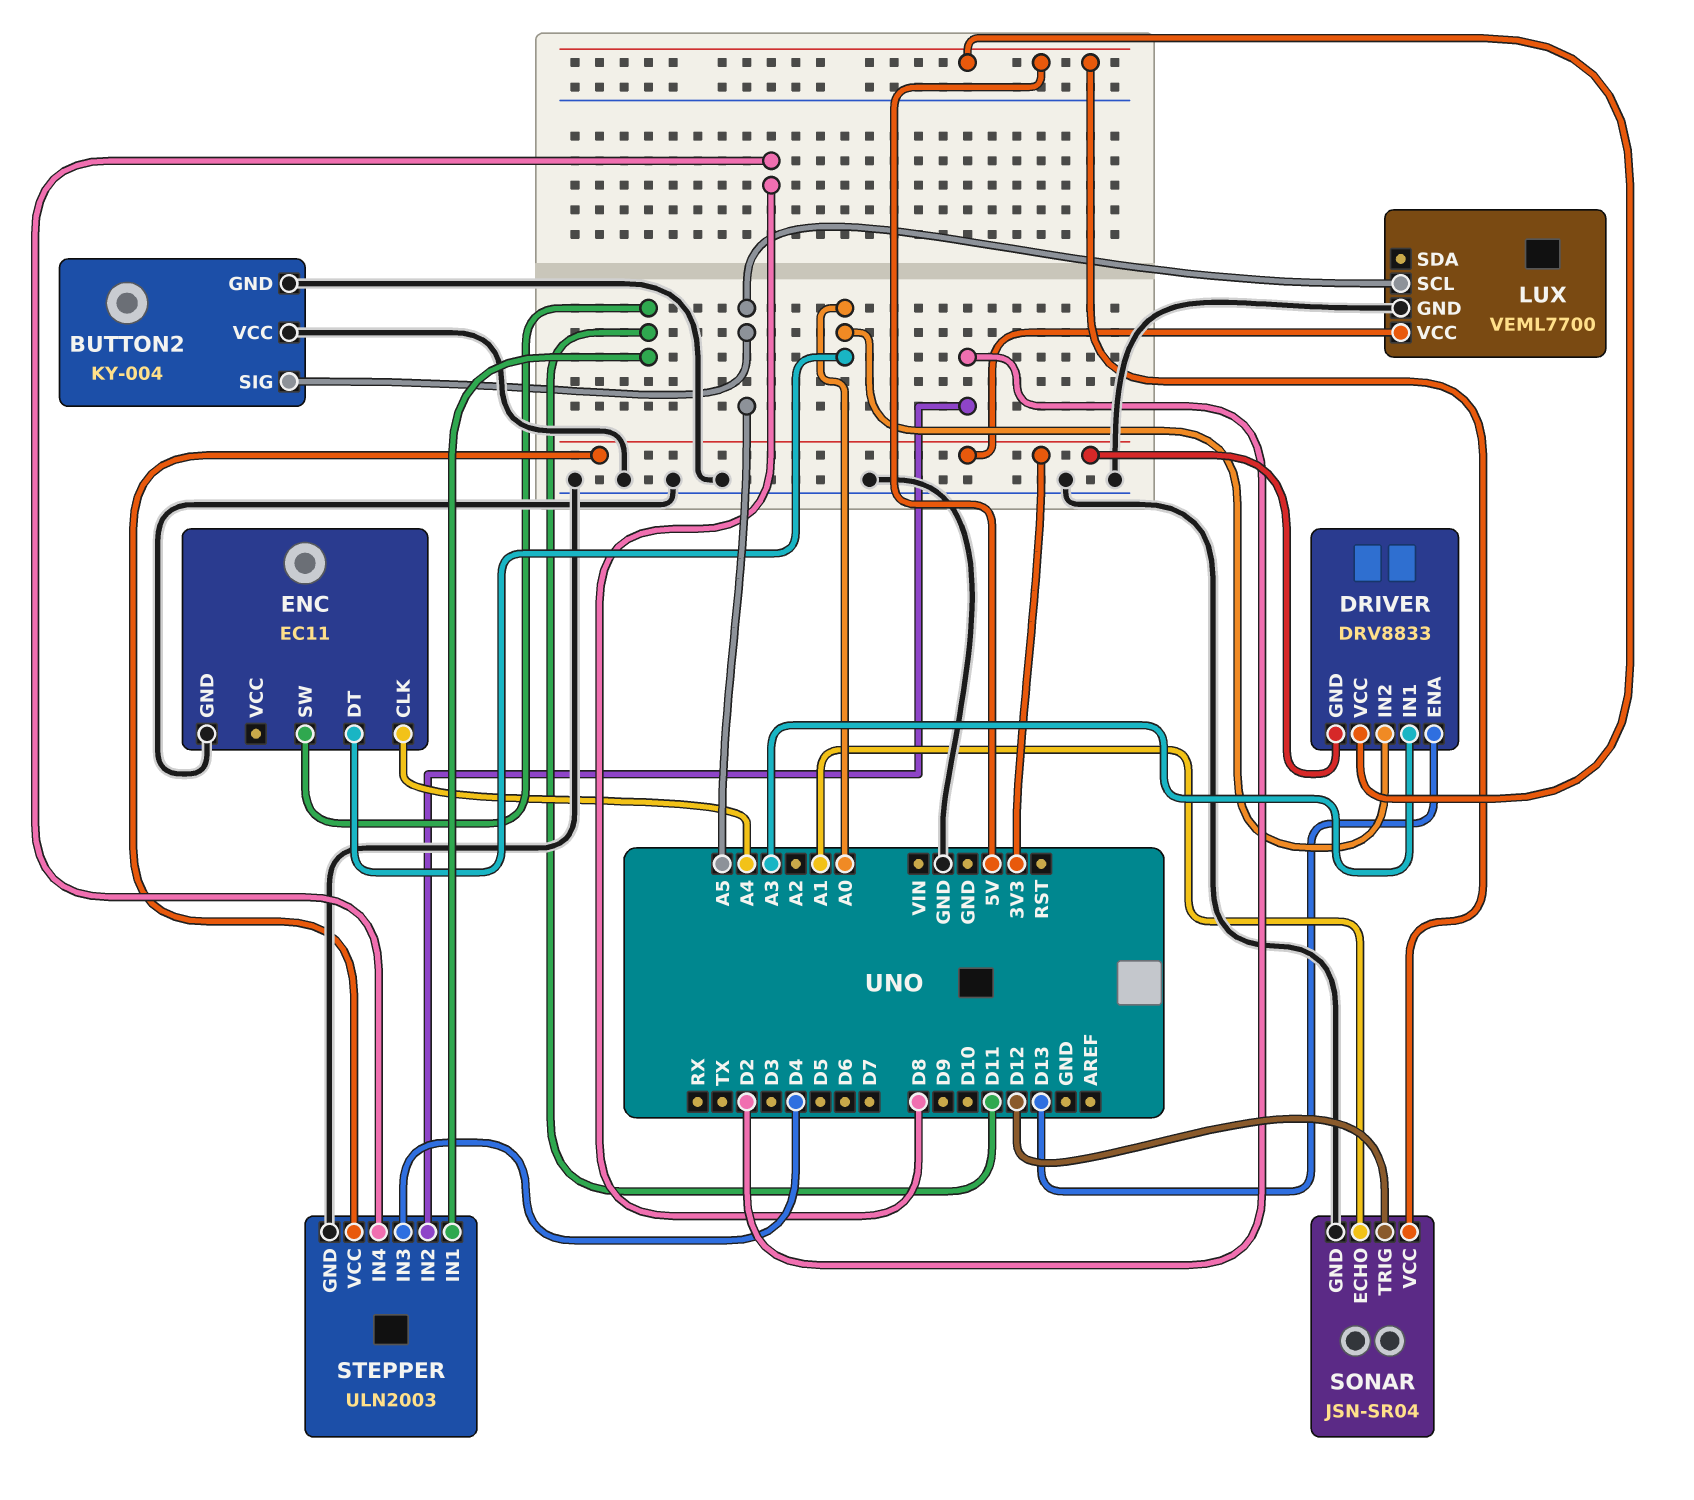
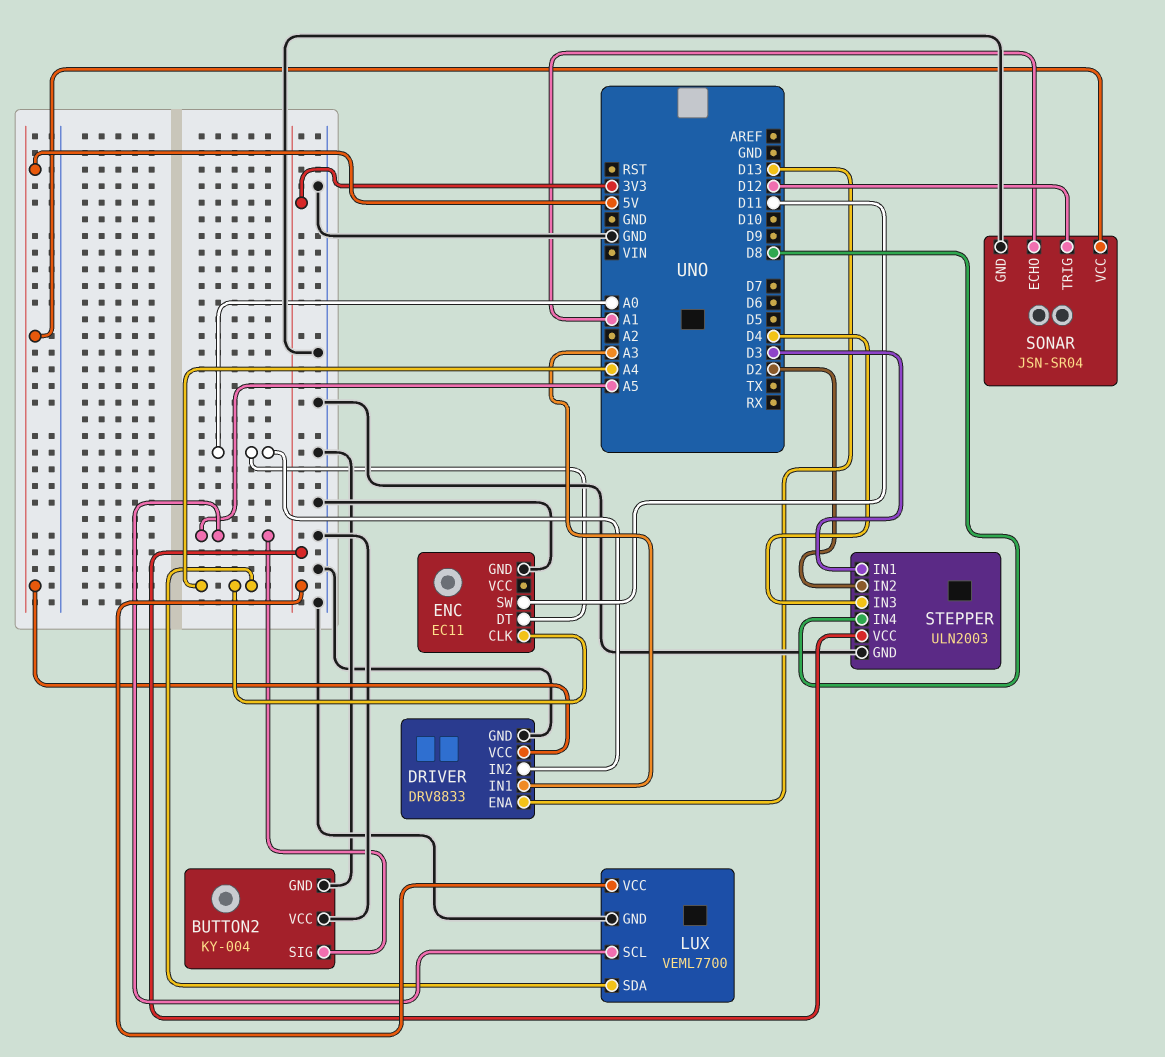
DRIVER pin GND: 3V3 -> GND
LUX pin SDA: none -> A4
STEPPER pin IN1: D11 -> D3

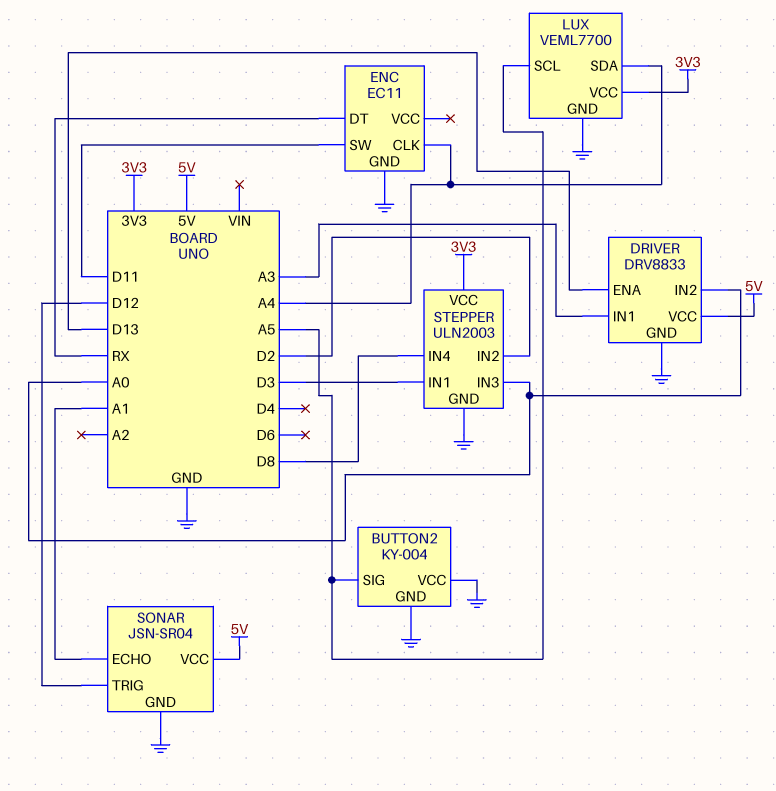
ENC pin DT: A0 -> RX
STEPPER pin IN3: D4 -> A0

